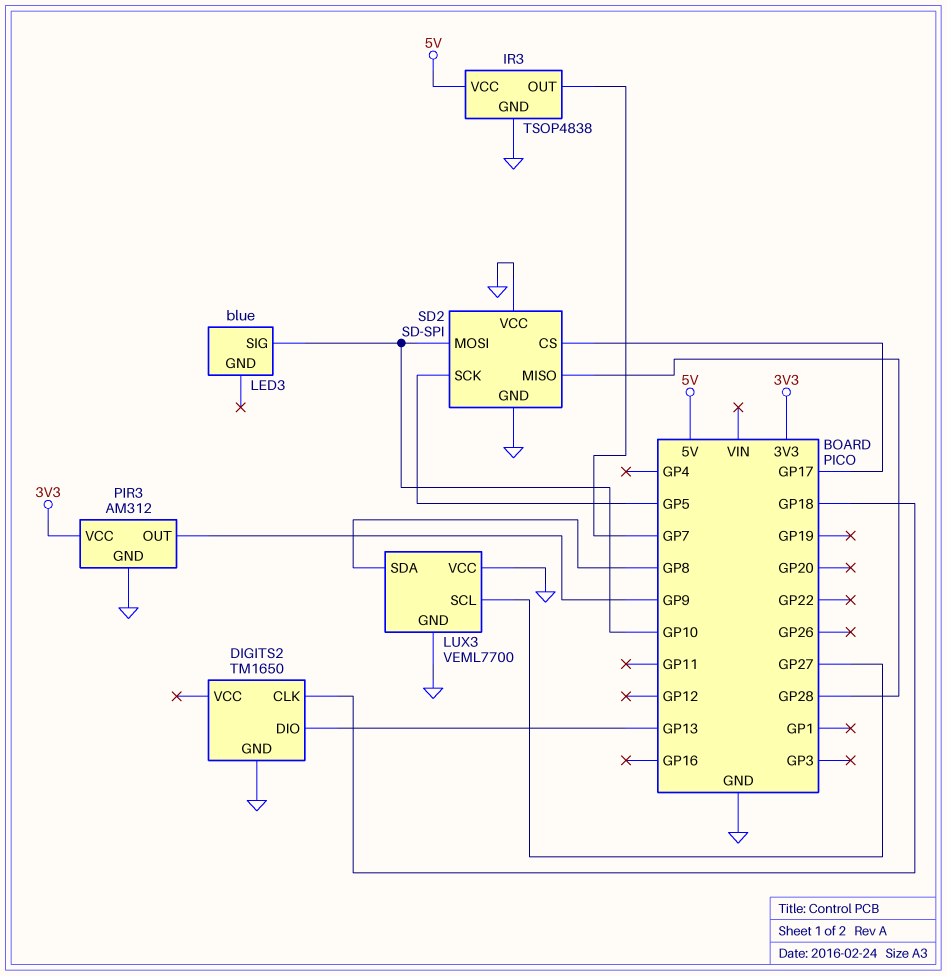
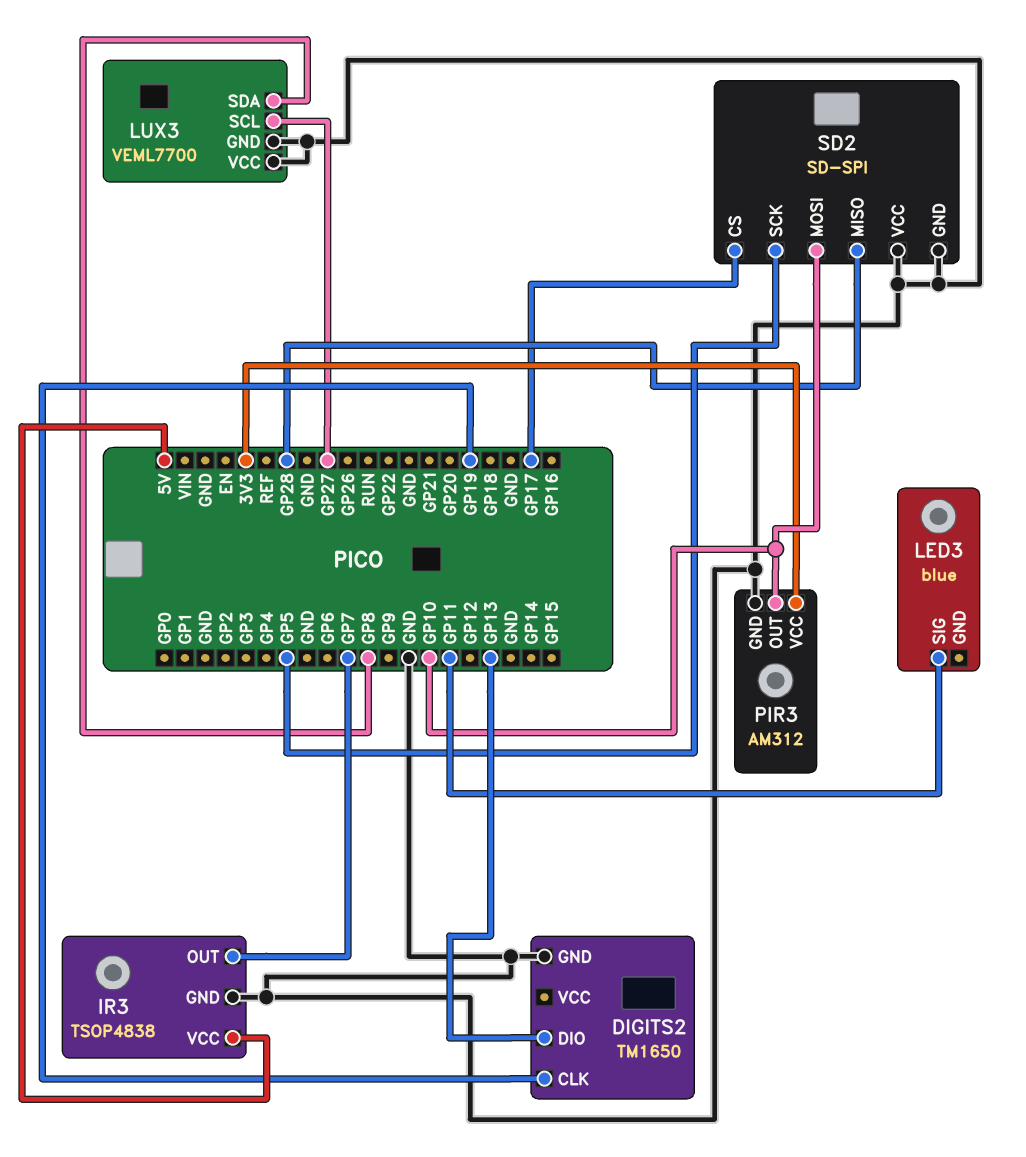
DIGITS2 pin CLK: GP18 -> GP19
LED3 pin SIG: GP10 -> GP11
PIR3 pin OUT: GP9 -> GP10

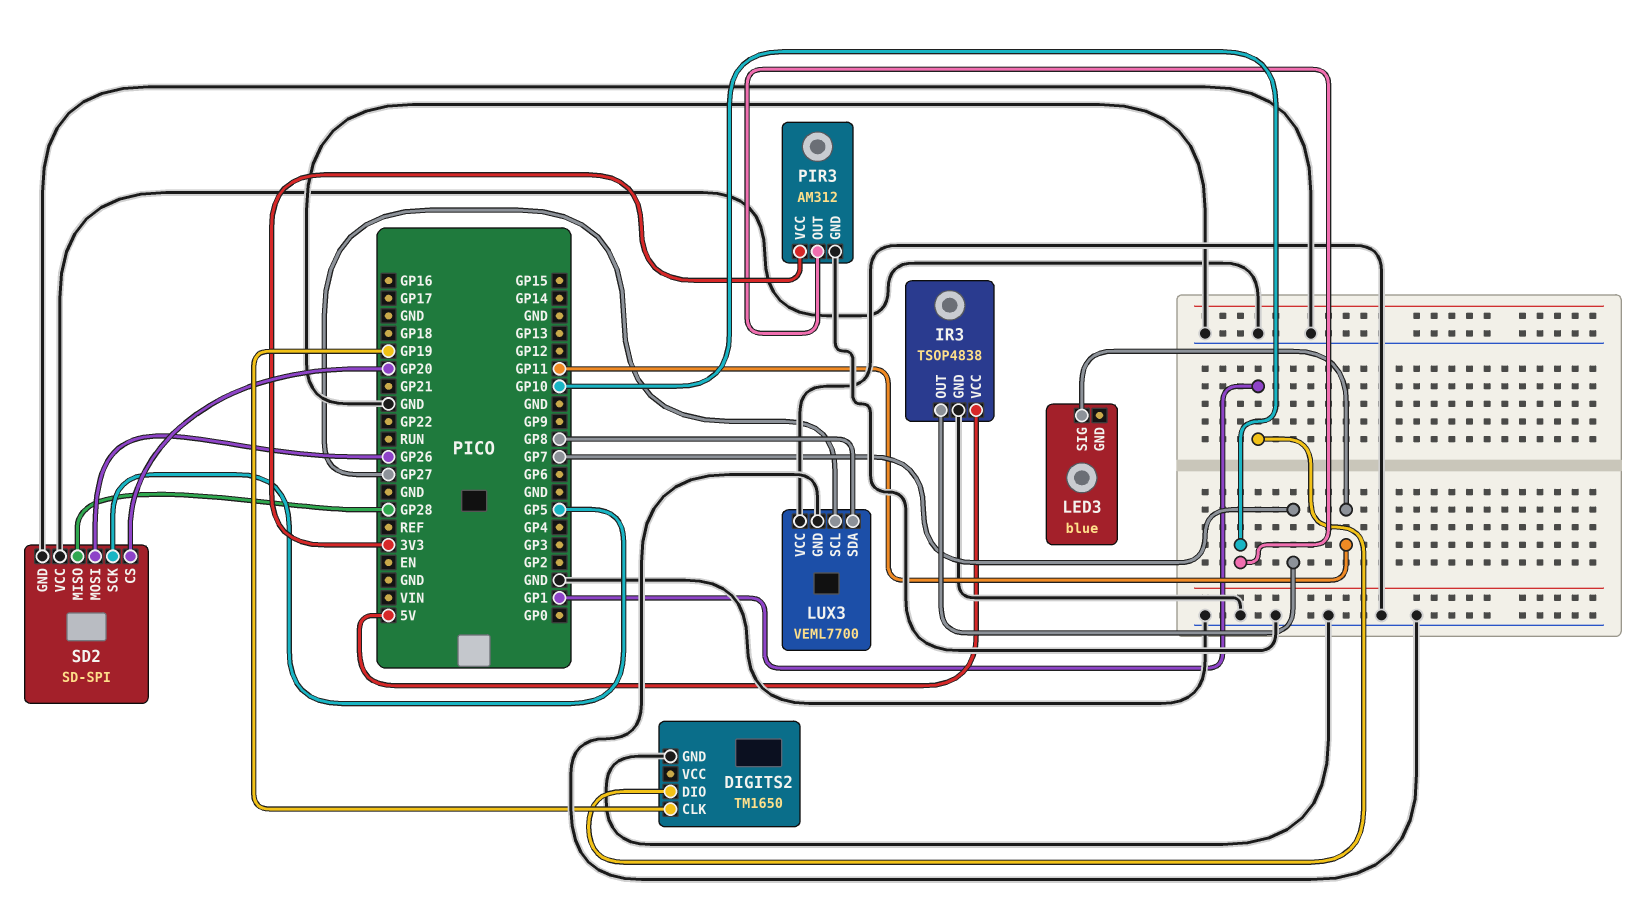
DIGITS2 pin DIO: GP13 -> GP1
SD2 pin CS: GP17 -> GP20
SD2 pin MOSI: GP10 -> GP26

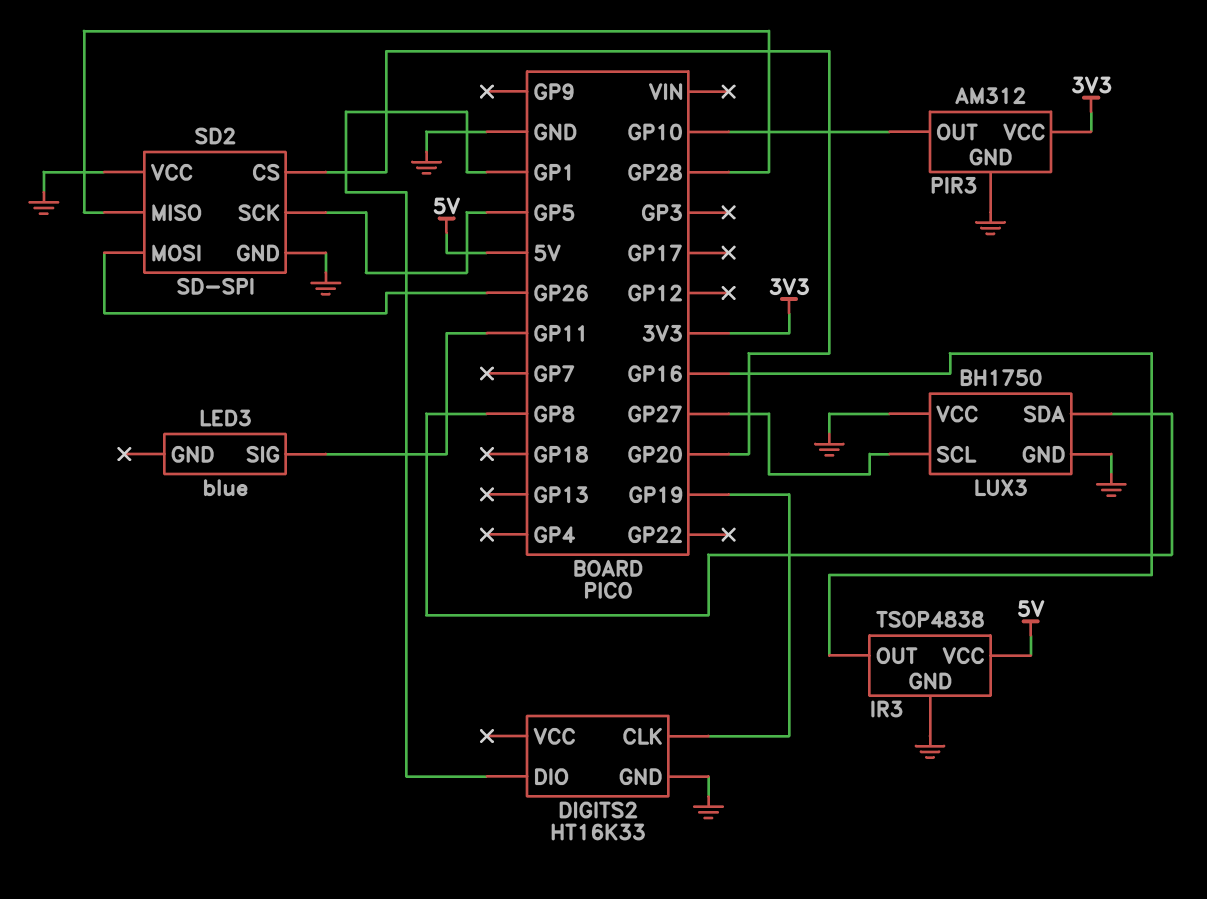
DIGITS2: TM1650 -> HT16K33
IR3 pin OUT: GP7 -> GP16
LUX3: VEML7700 -> BH1750

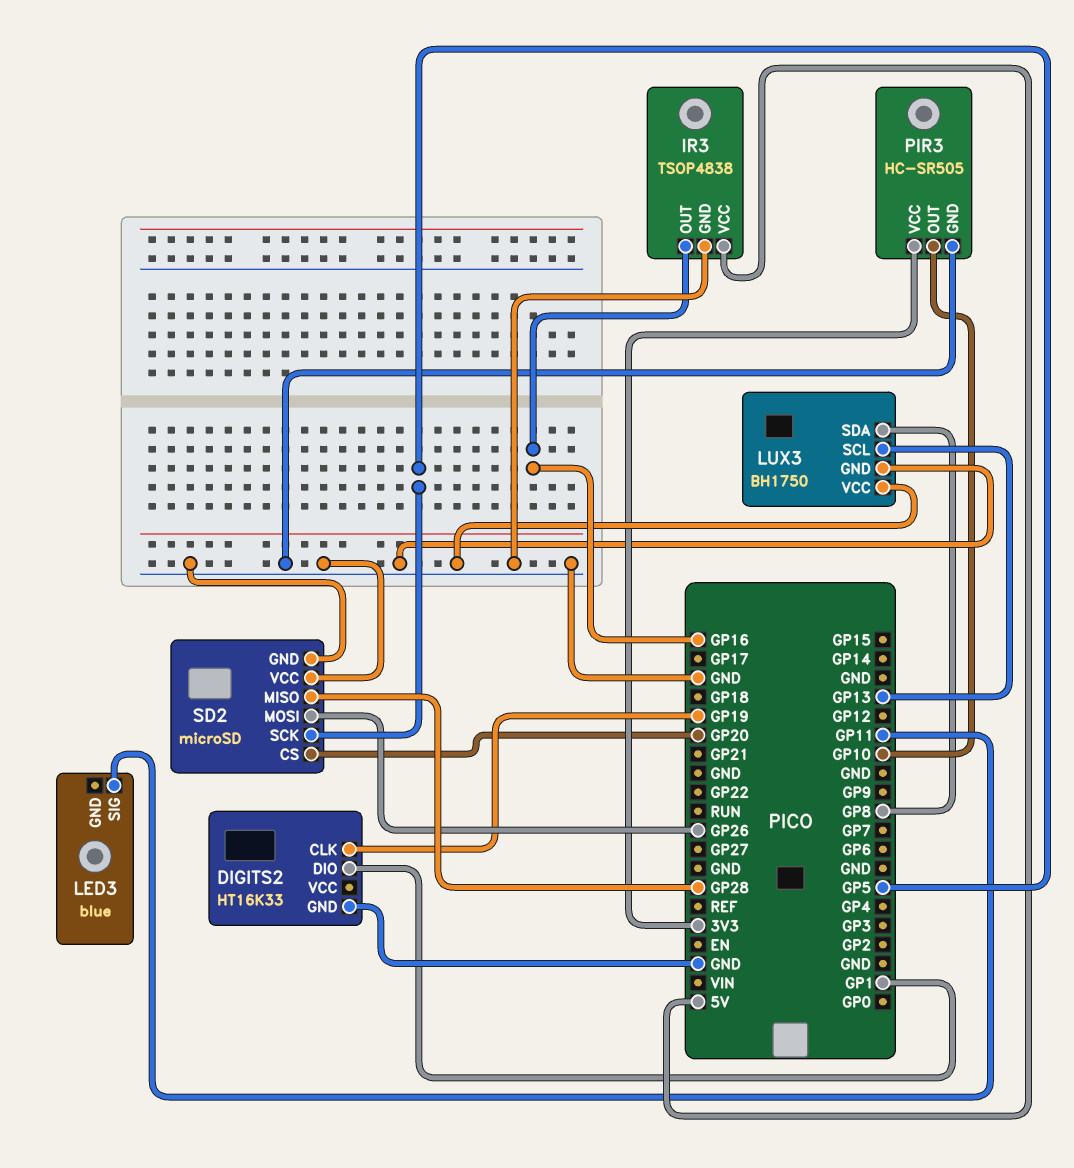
LUX3 pin SCL: GP27 -> GP13
PIR3: AM312 -> HC-SR505
SD2: SD-SPI -> microSD

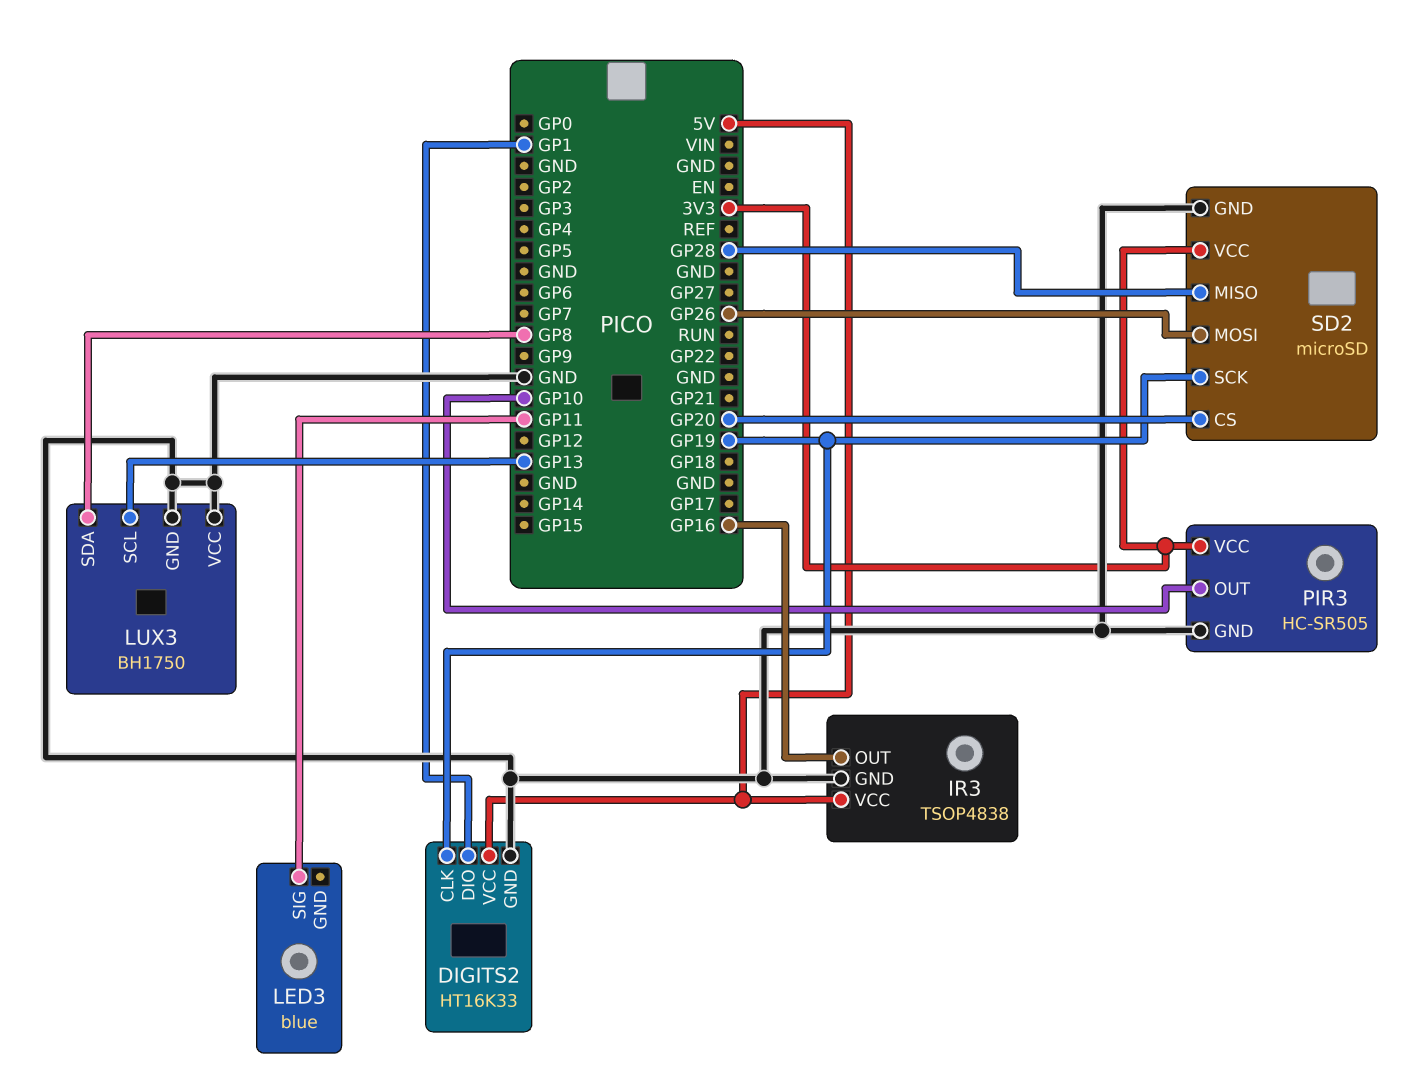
DIGITS2 pin VCC: none -> 5V
SD2 pin SCK: GP5 -> GP19
SD2 pin VCC: GND -> 3V3

